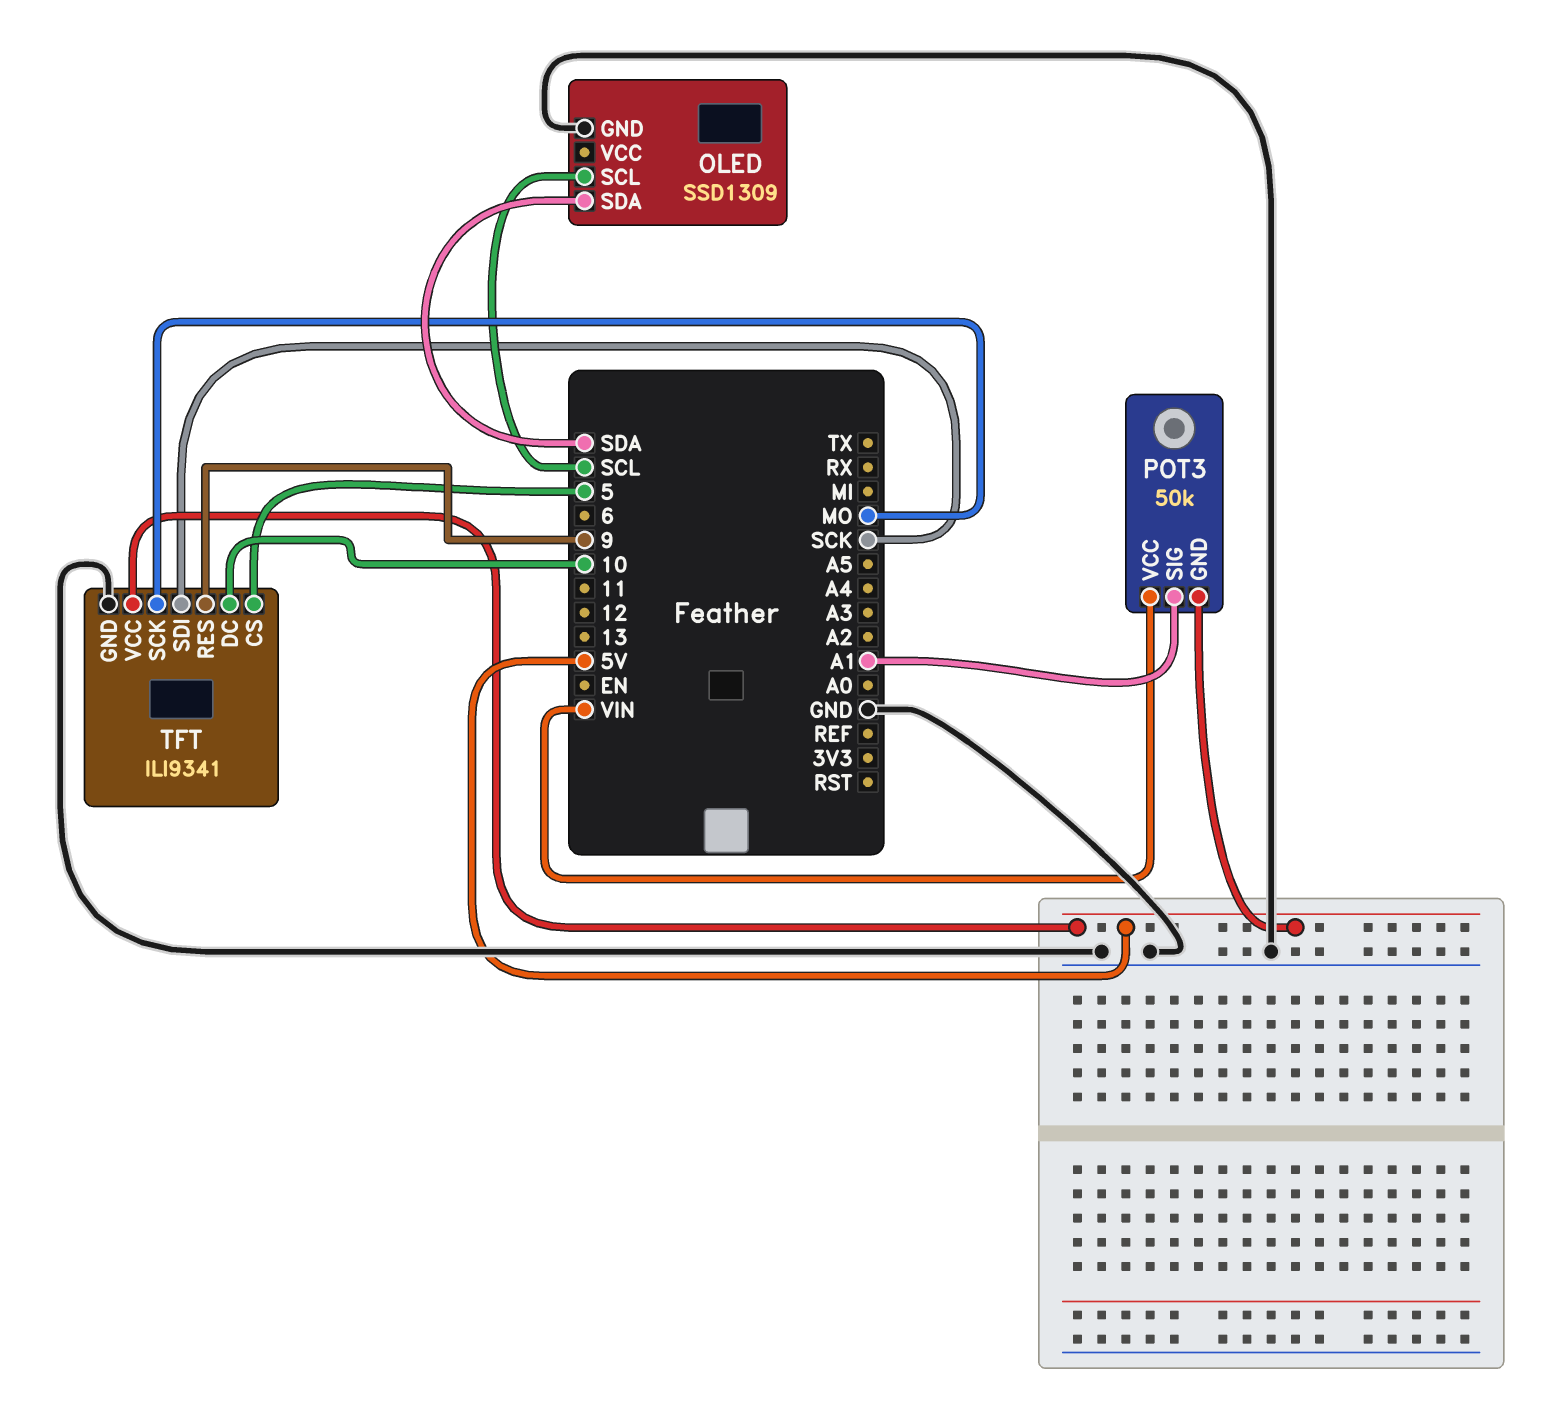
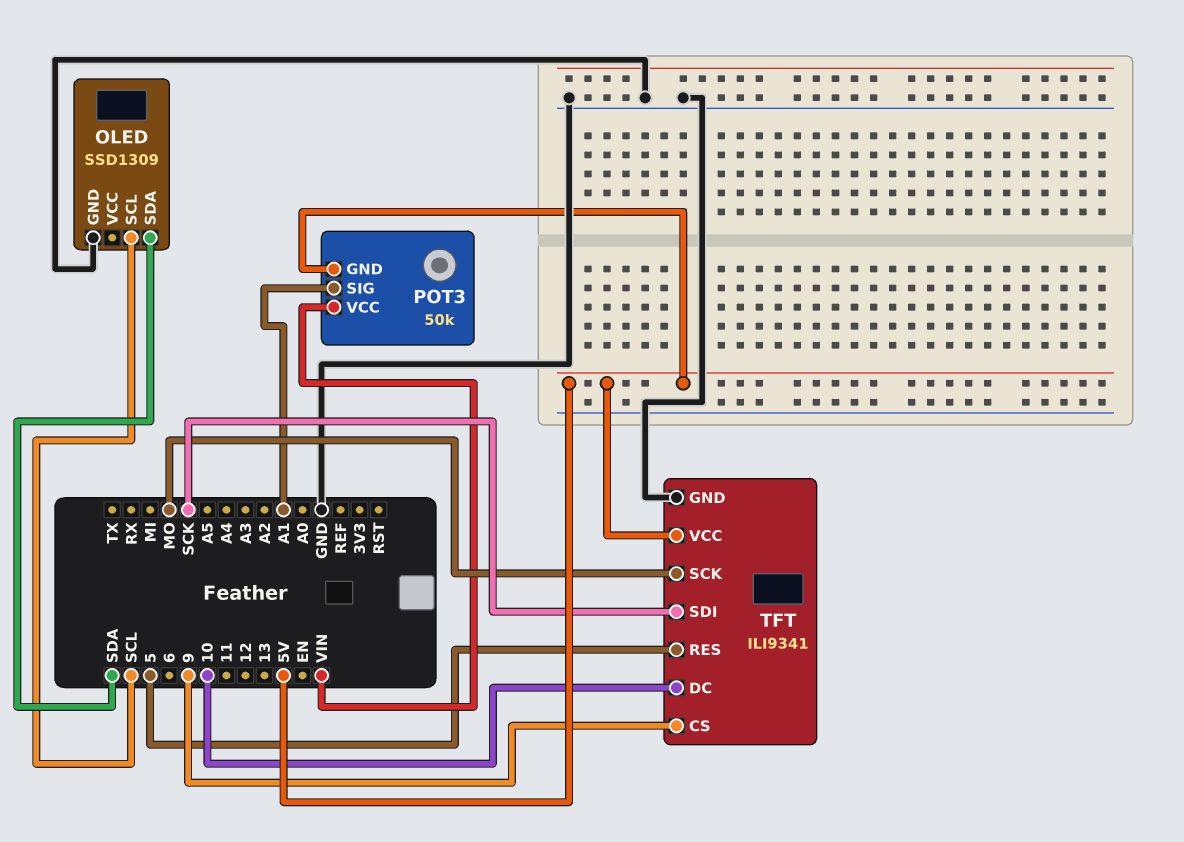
TFT pin CS: 5 -> 9
TFT pin RES: 9 -> 5

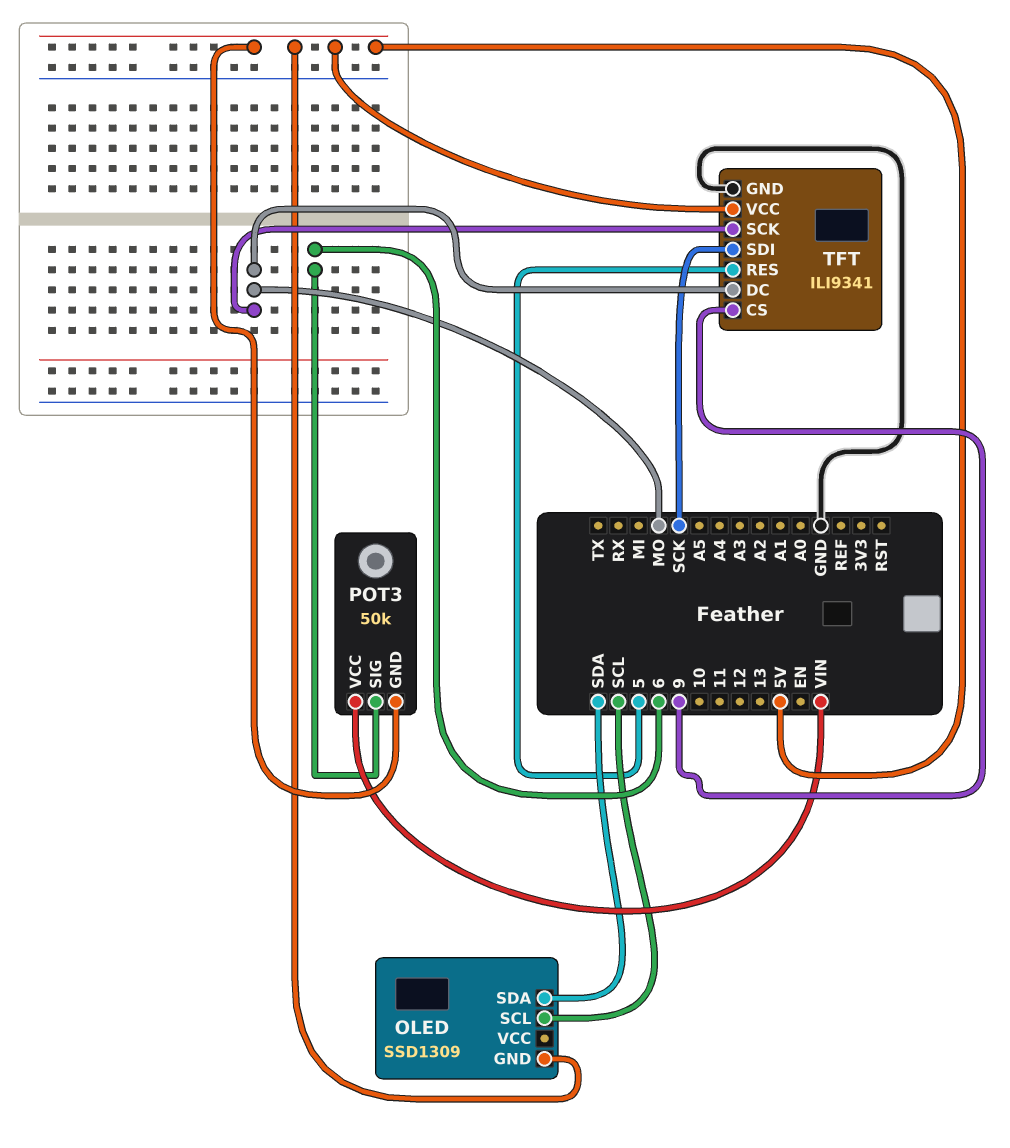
OLED pin GND: GND -> 5V
POT3 pin SIG: A1 -> 6
TFT pin DC: 10 -> MO

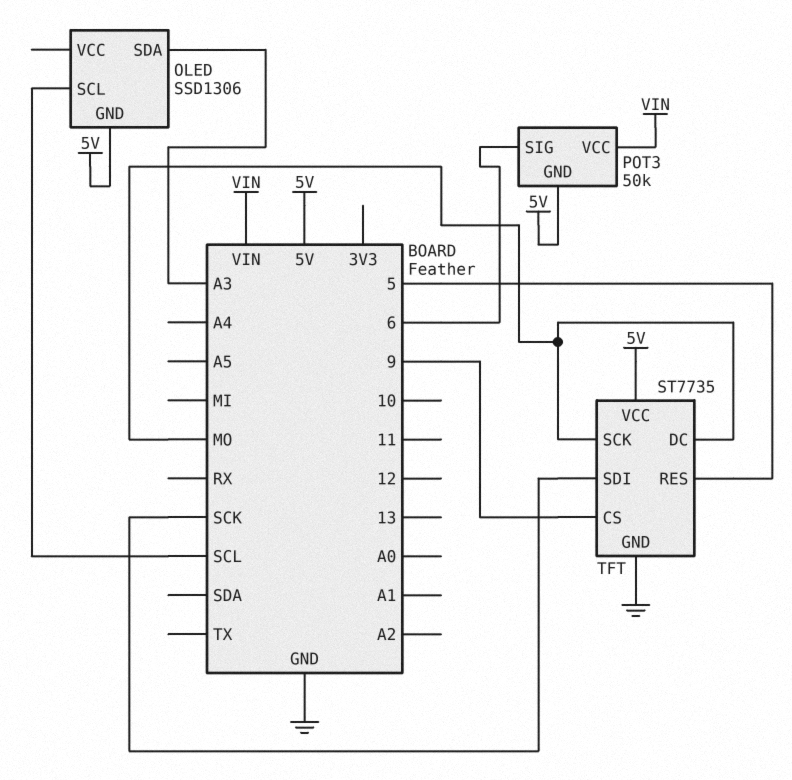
OLED: SSD1309 -> SSD1306
OLED pin SDA: SDA -> A3
TFT: ILI9341 -> ST7735

